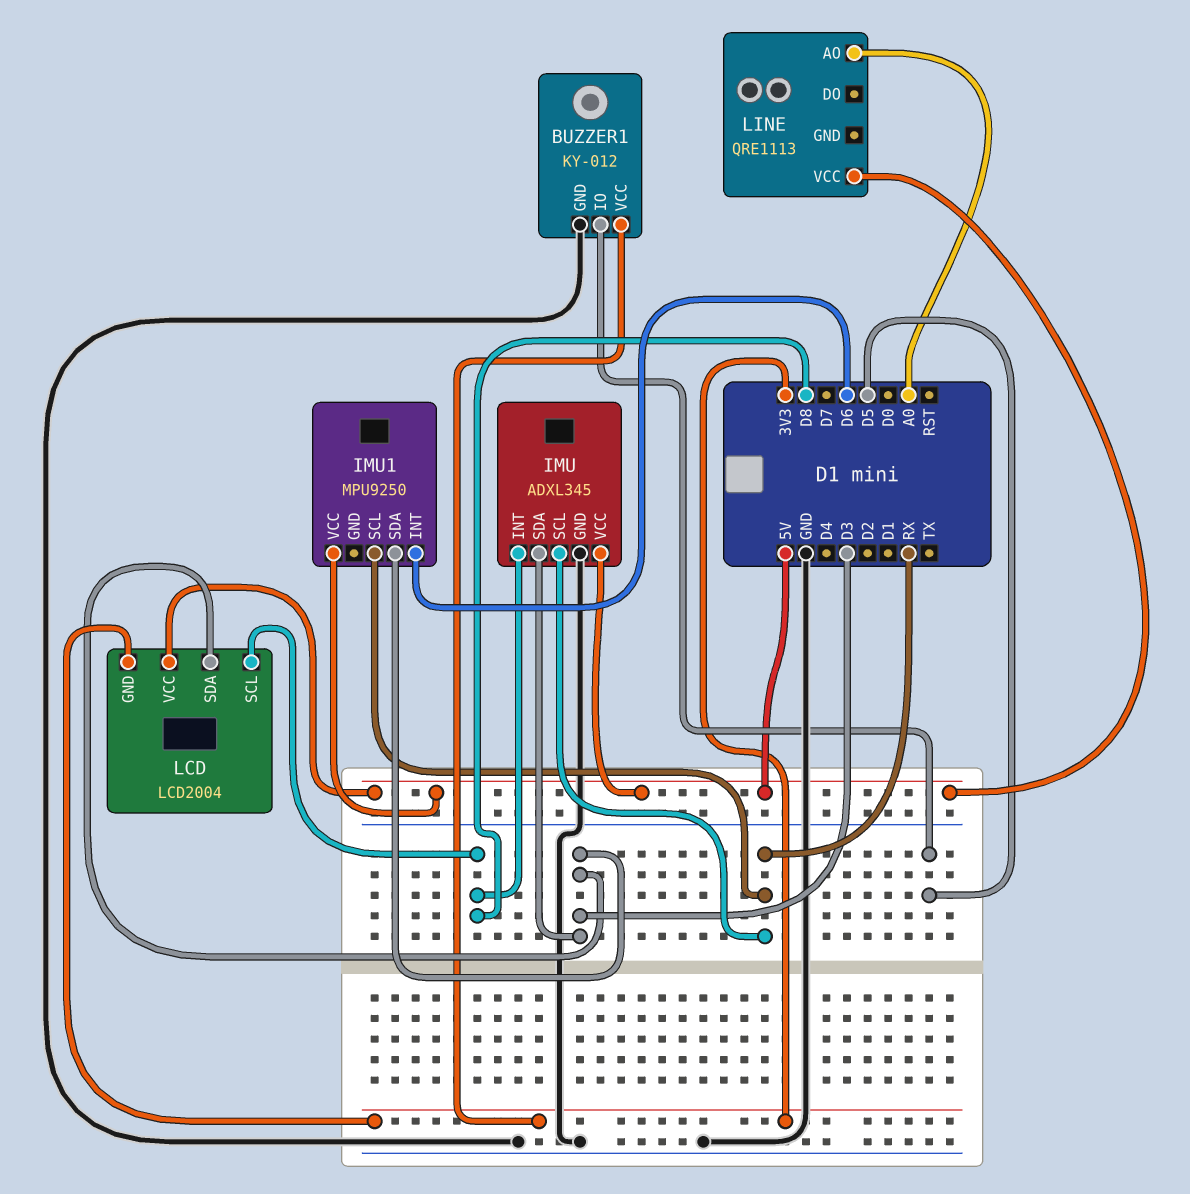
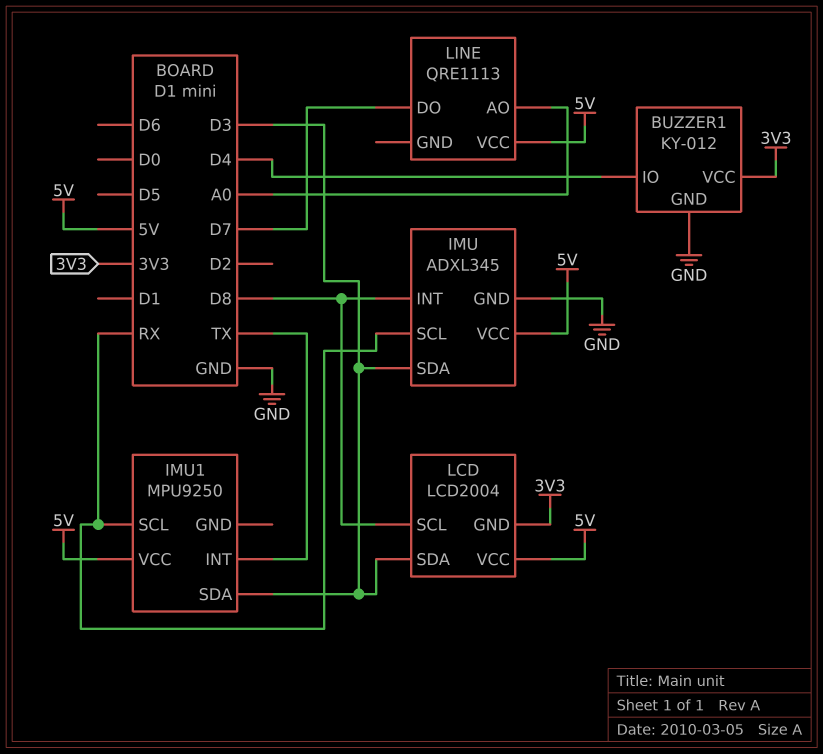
BUZZER1 pin IO: D5 -> D4
IMU1 pin INT: D6 -> TX
LINE pin DO: none -> D7

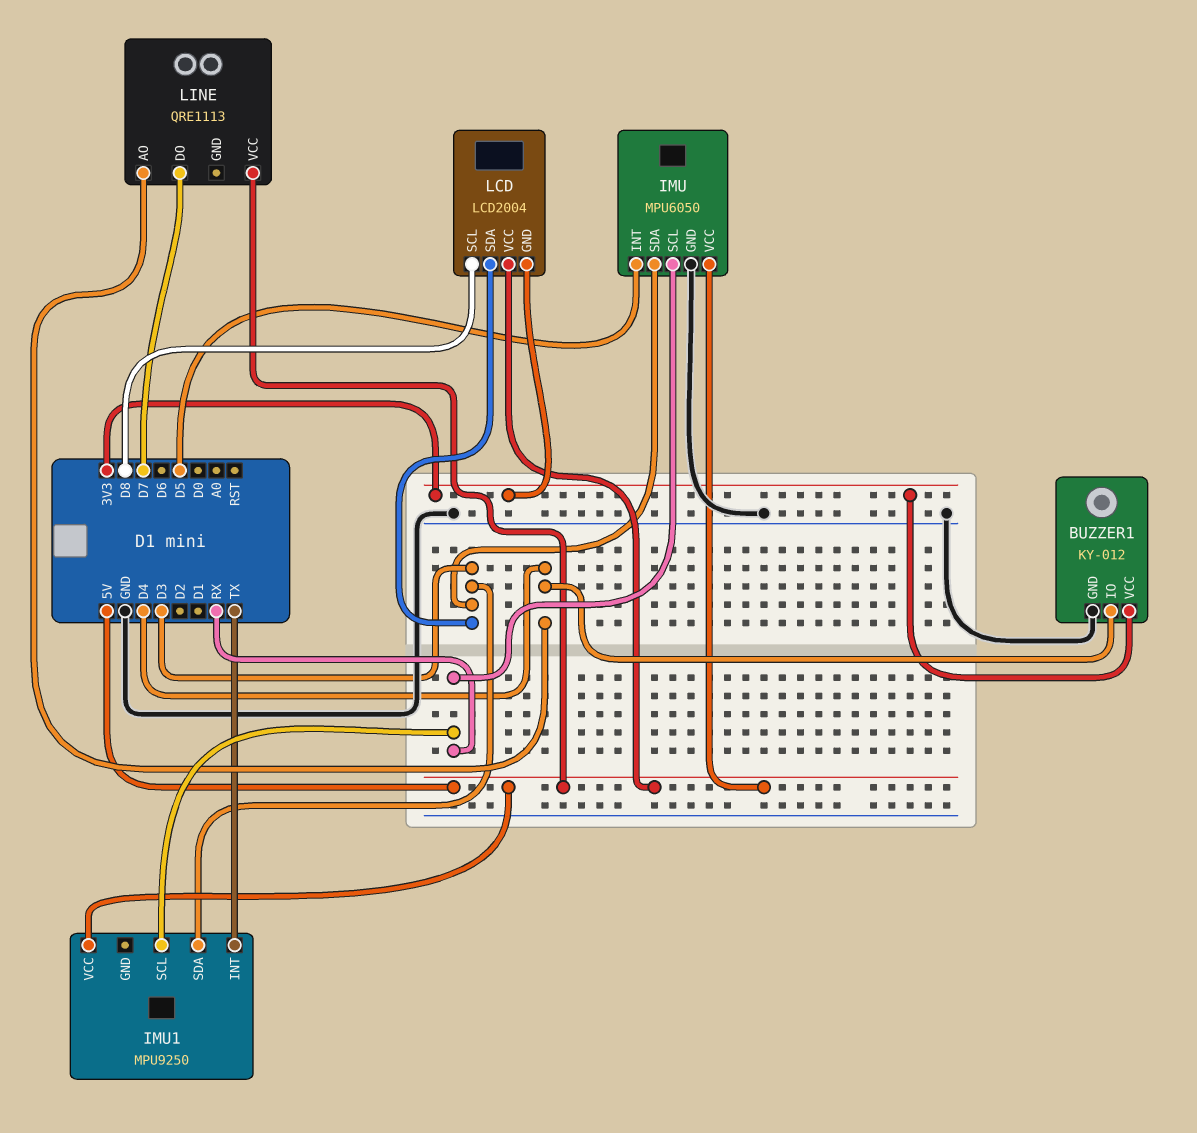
IMU: ADXL345 -> MPU6050
IMU pin INT: D8 -> D5
LINE pin AO: A0 -> D4

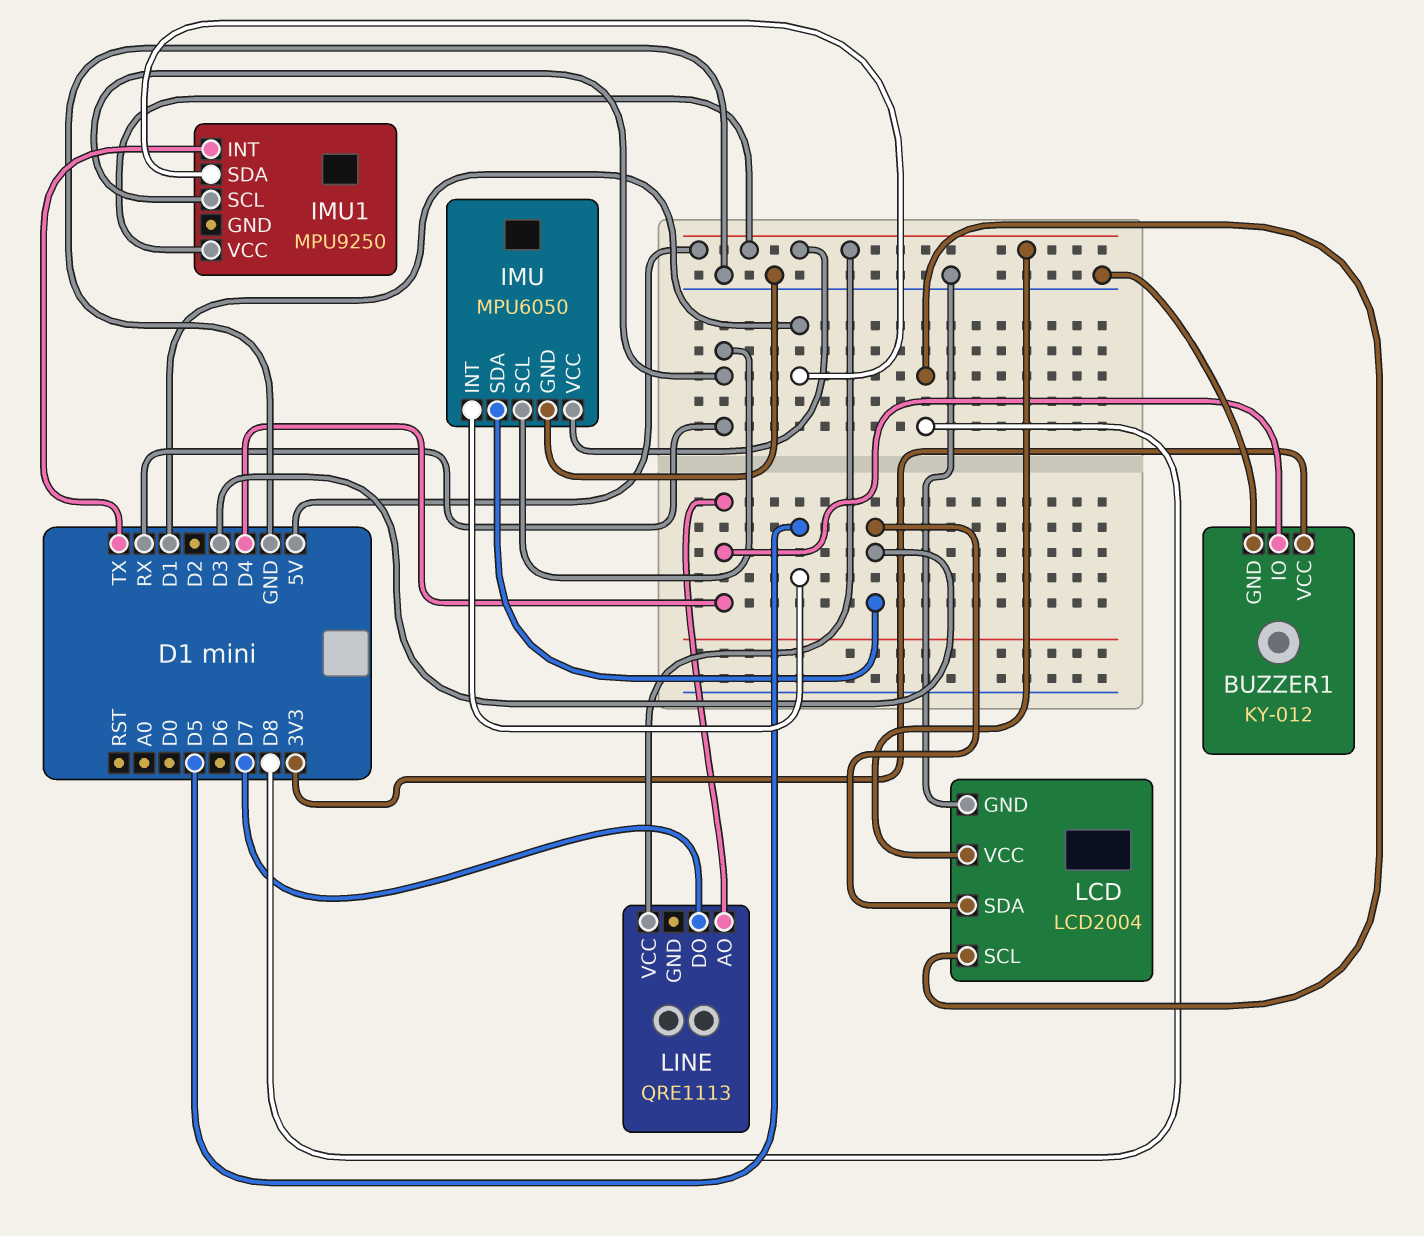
IMU1 pin SDA: D3 -> D1
LCD pin GND: 3V3 -> GND

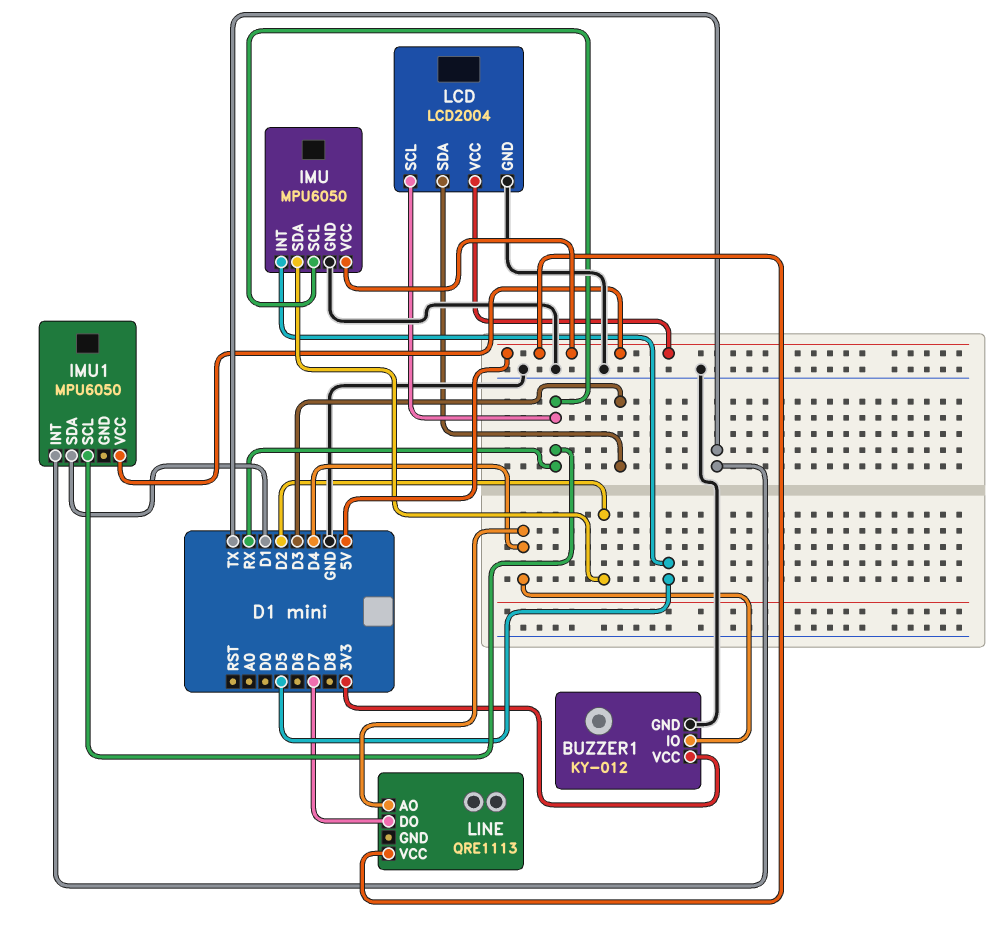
IMU pin SDA: D3 -> D2
IMU1: MPU9250 -> MPU6050
LCD pin SCL: D8 -> RX

